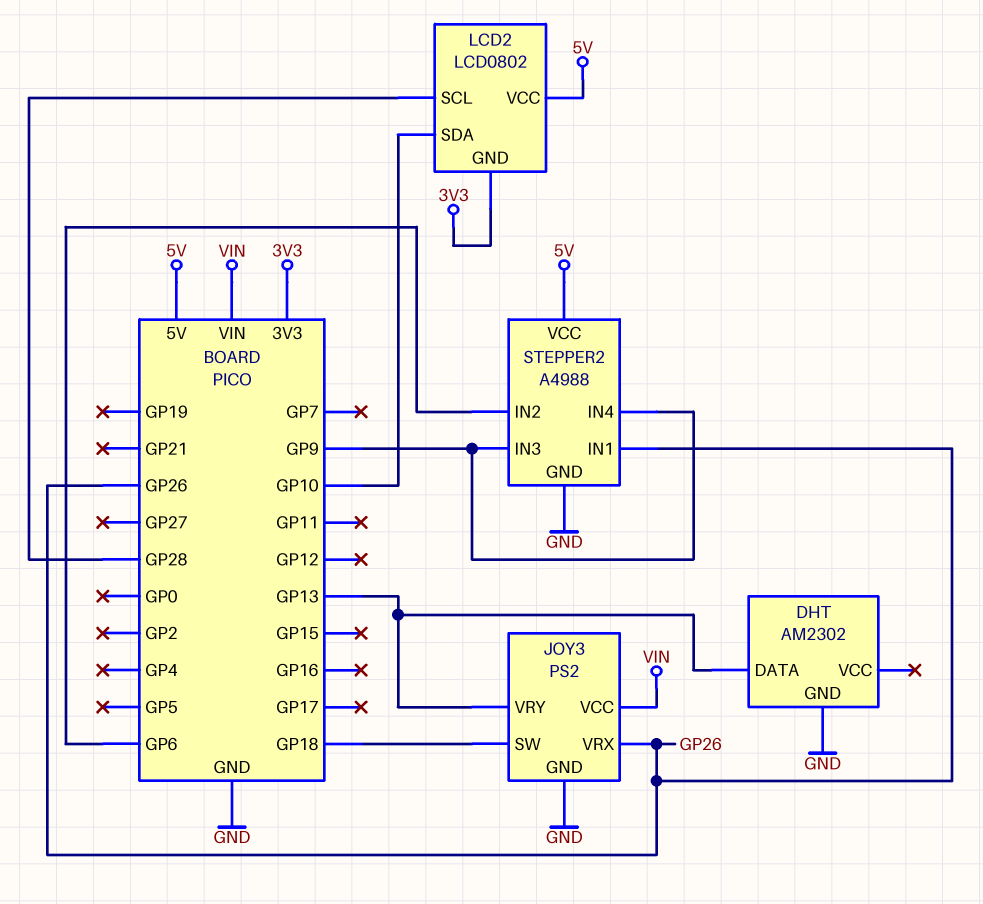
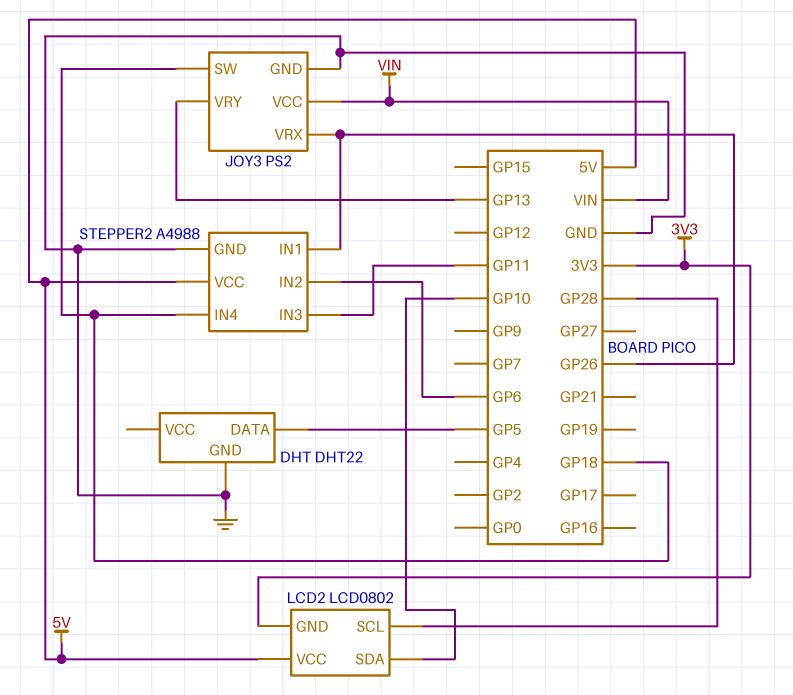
DHT: AM2302 -> DHT22
DHT pin DATA: GP13 -> GP5
STEPPER2 pin IN3: GP9 -> GP11
STEPPER2 pin IN4: GP9 -> GP18

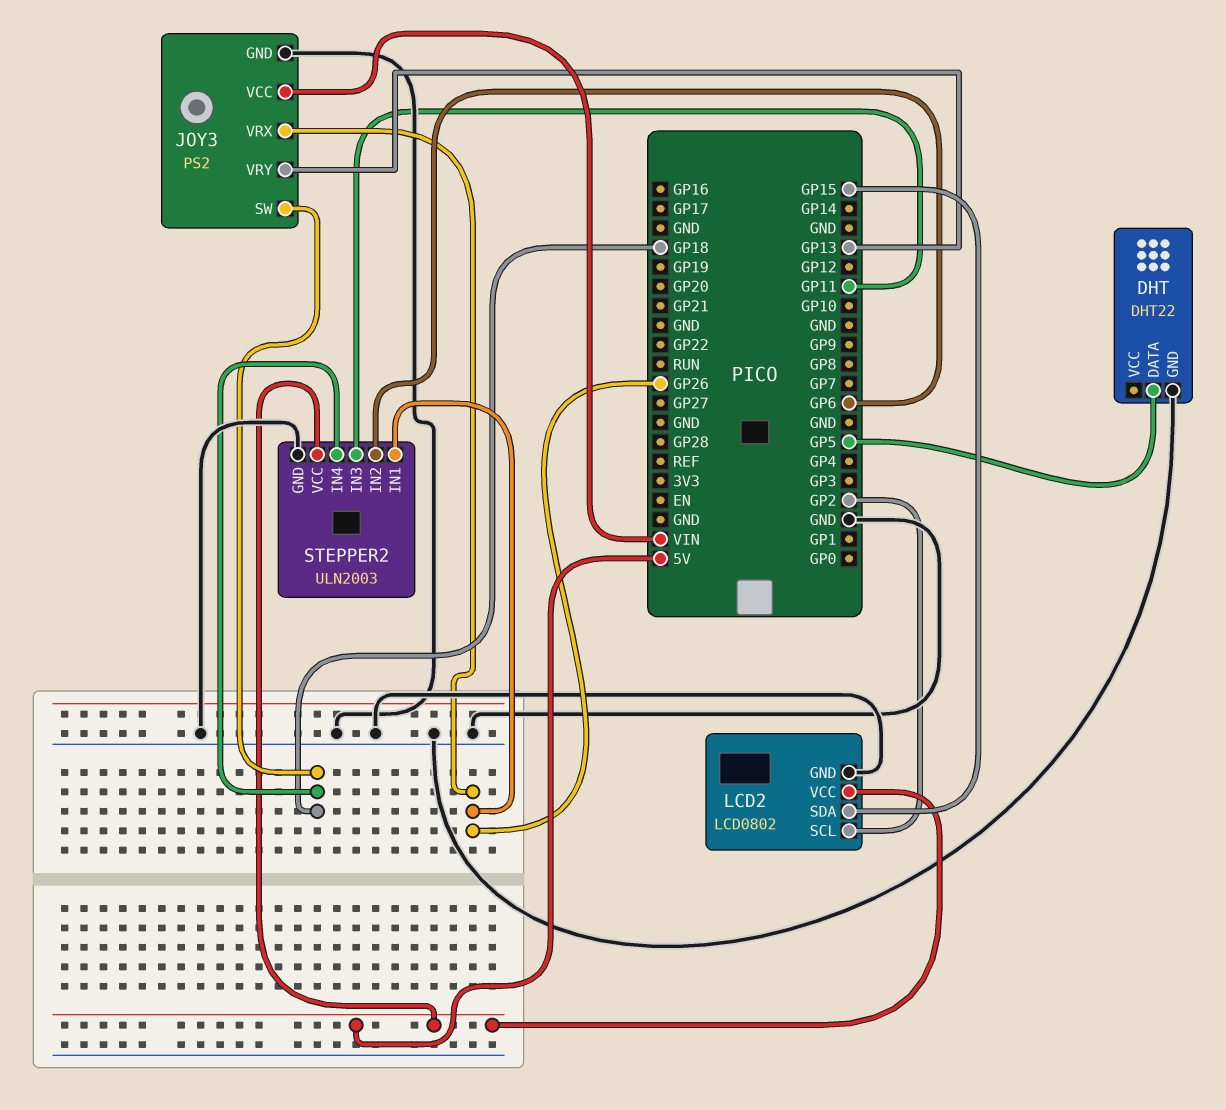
LCD2 pin GND: 3V3 -> GND
LCD2 pin SCL: GP28 -> GP2
LCD2 pin SDA: GP10 -> GP15
STEPPER2: A4988 -> ULN2003

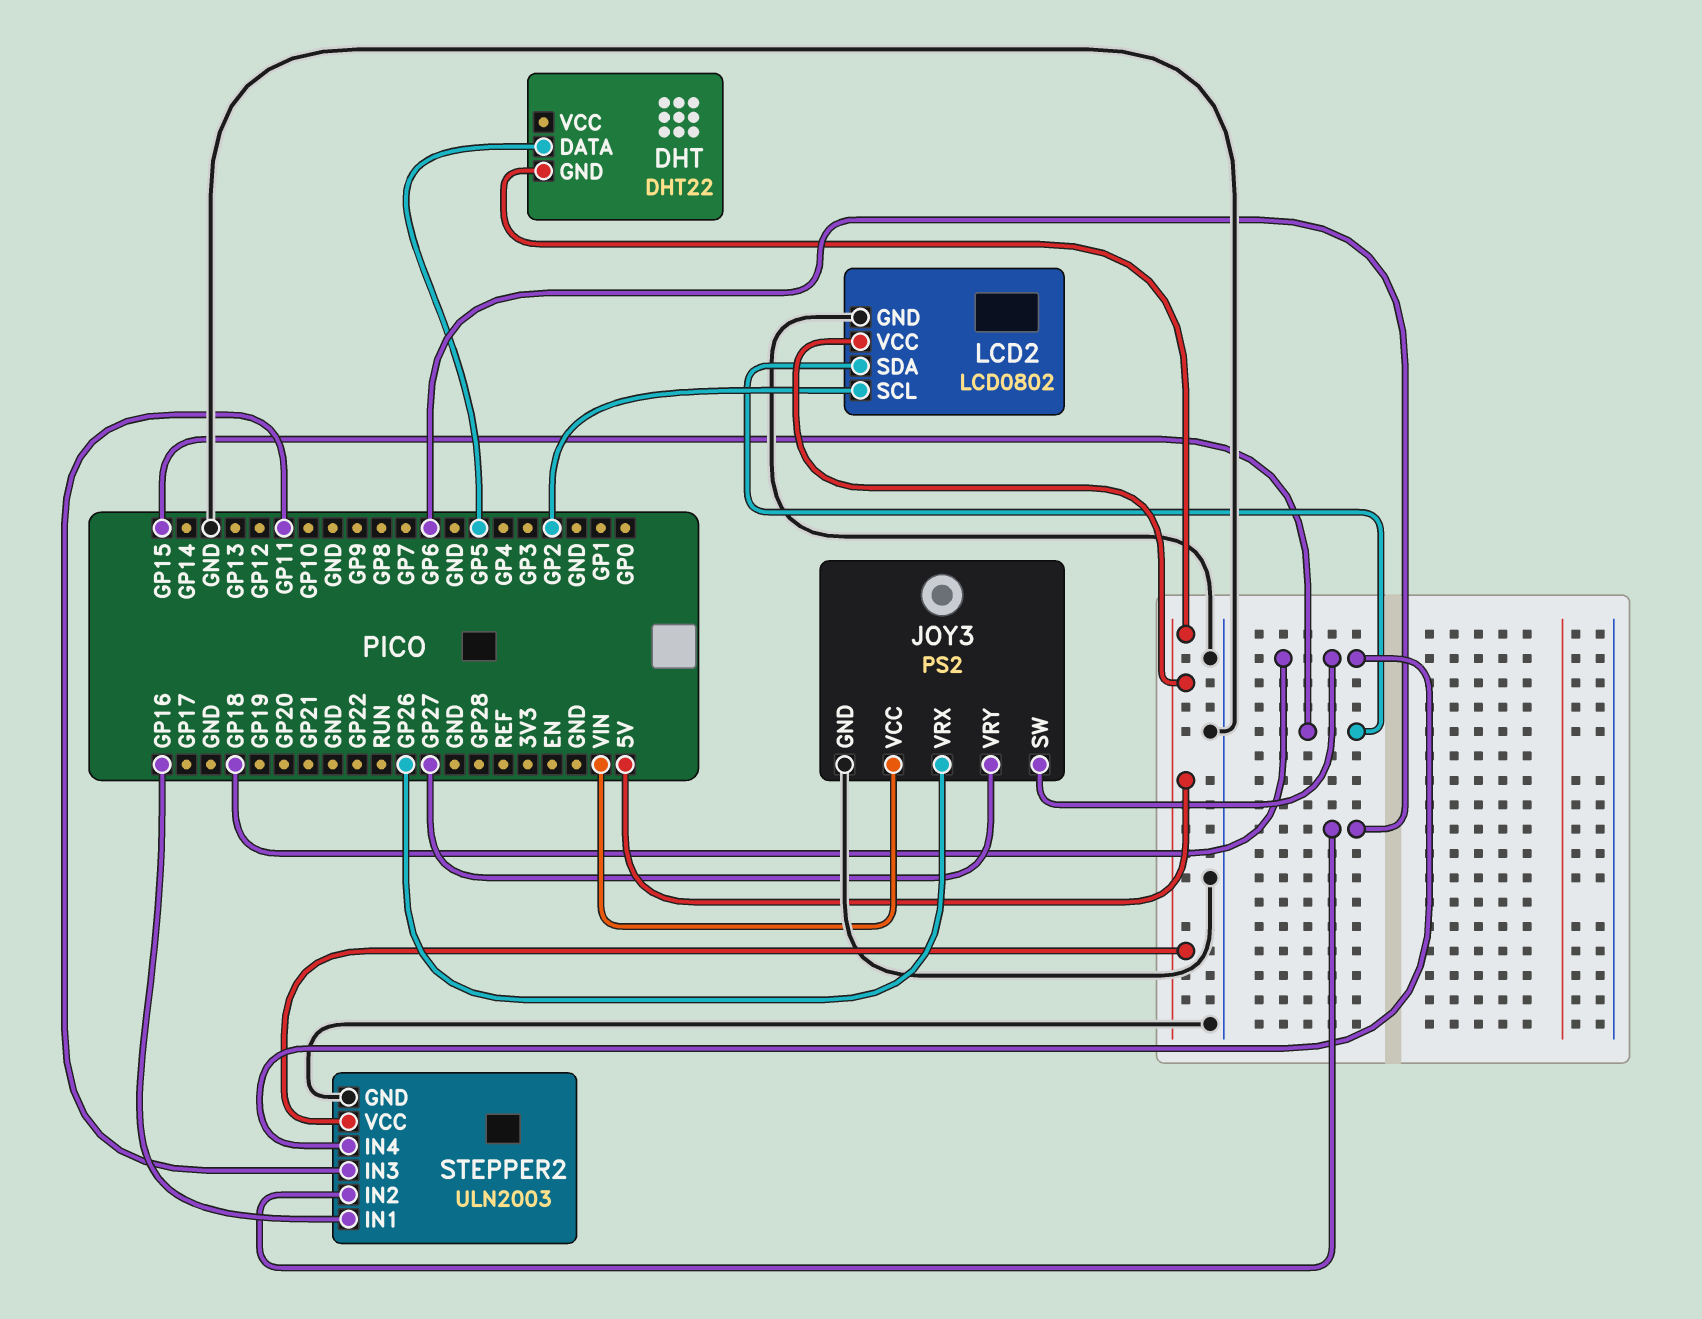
DHT pin GND: GND -> 5V
JOY3 pin VRY: GP13 -> GP27
STEPPER2 pin IN1: GP26 -> GP16

